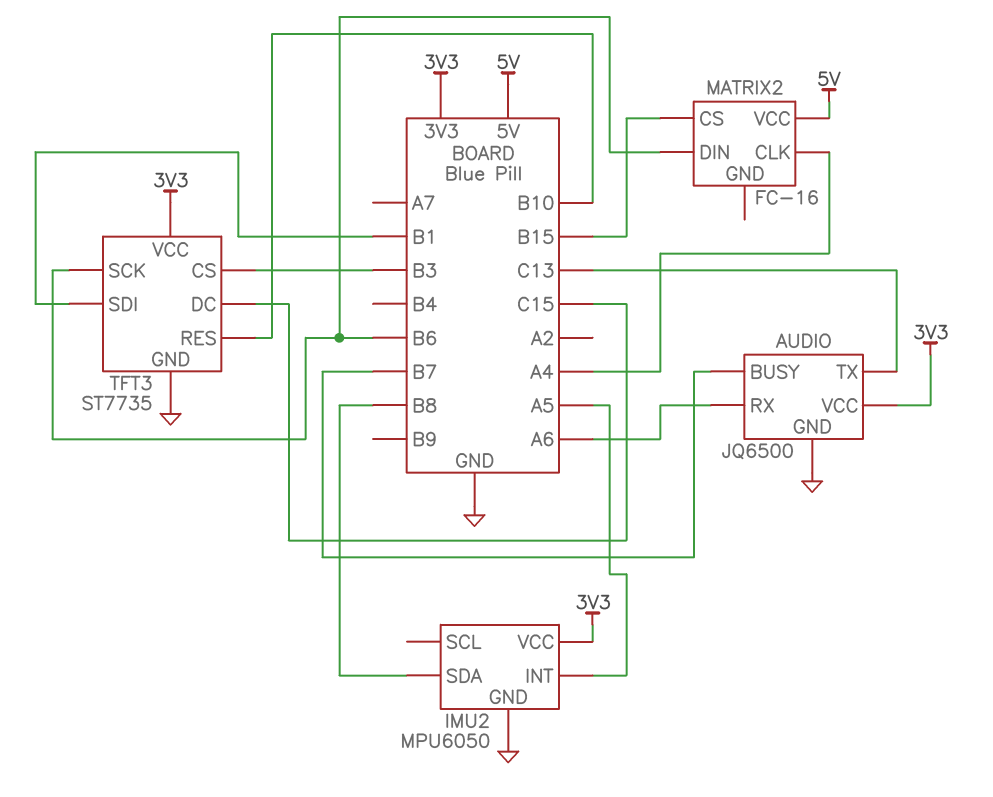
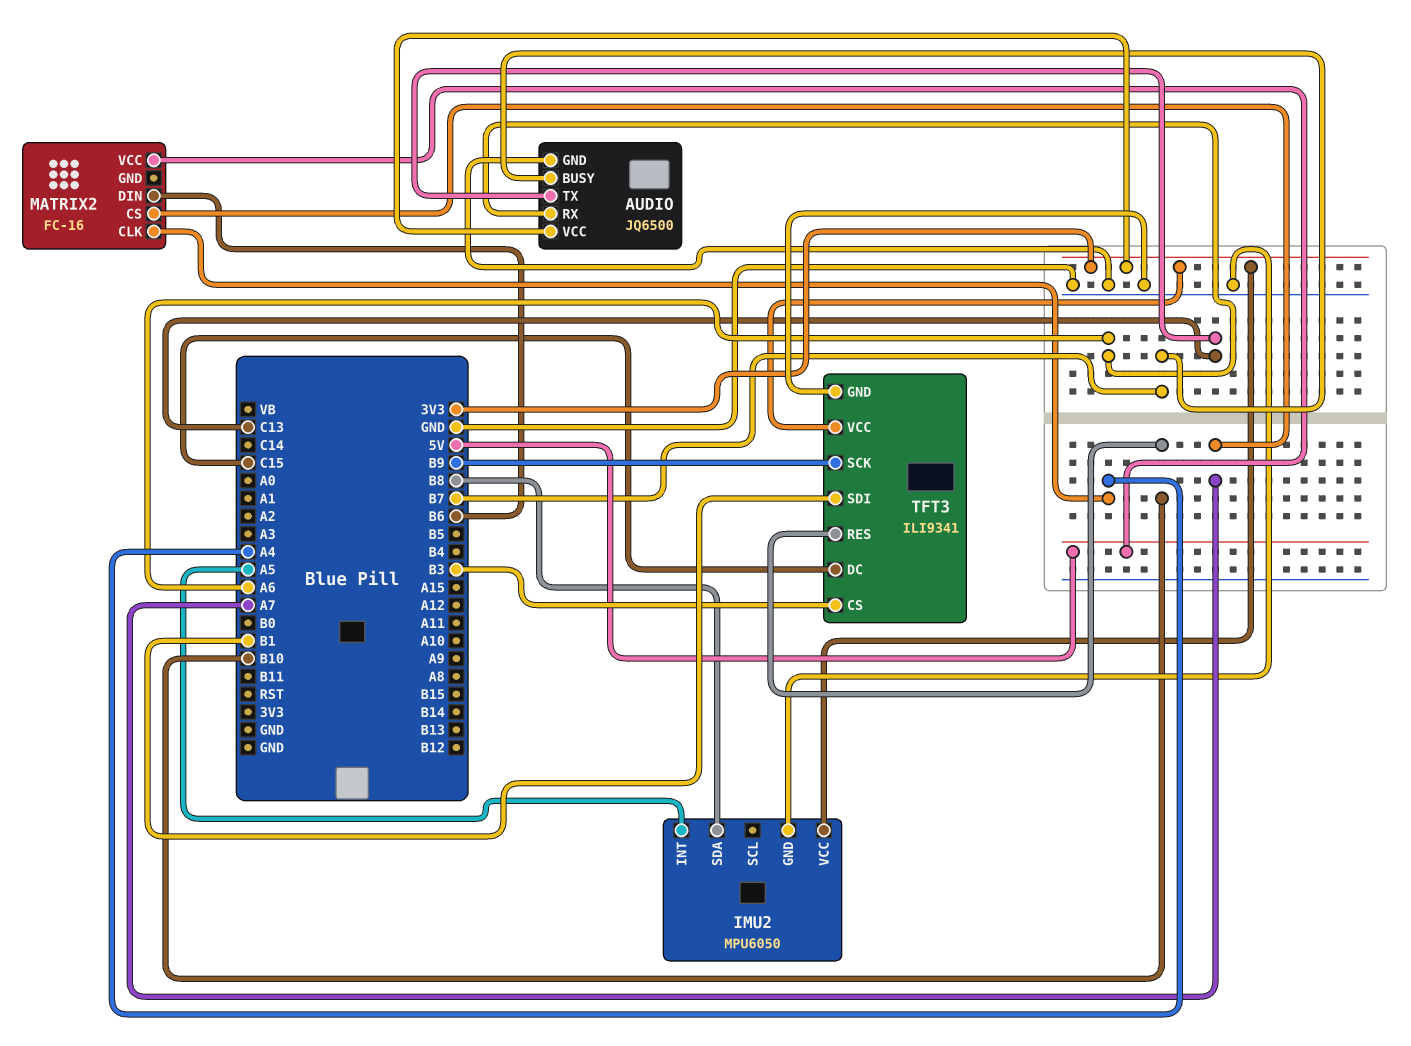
MATRIX2 pin CS: B15 -> A7
TFT3: ST7735 -> ILI9341
TFT3 pin SCK: B6 -> B9

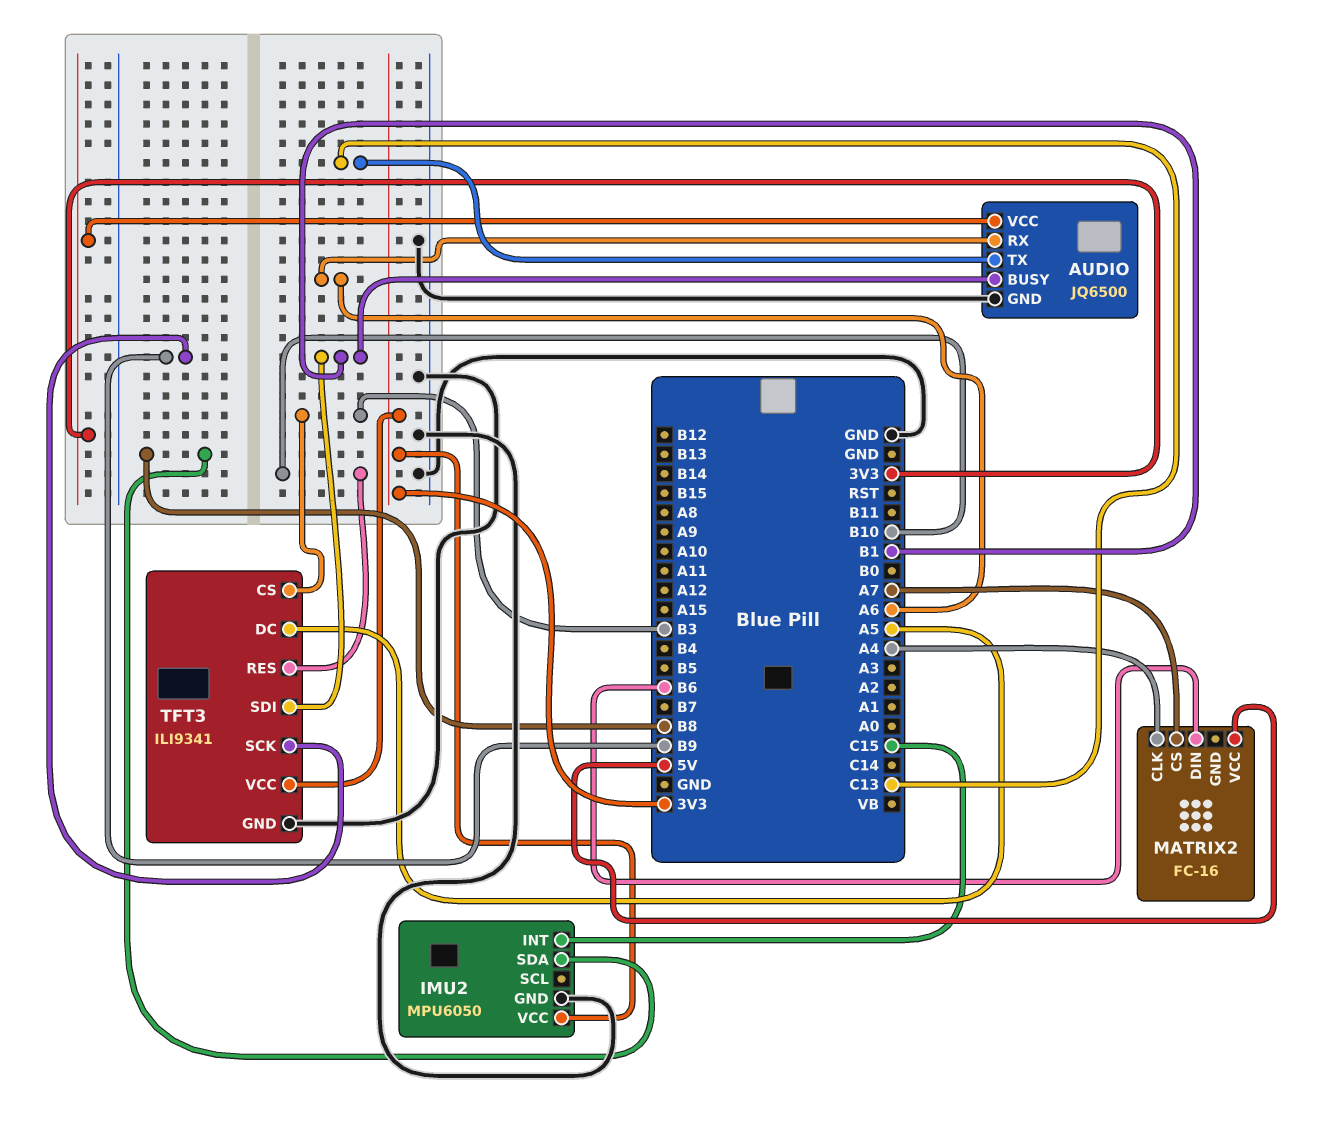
AUDIO pin BUSY: B7 -> B1
IMU2 pin INT: A5 -> C15
TFT3 pin DC: C15 -> A5

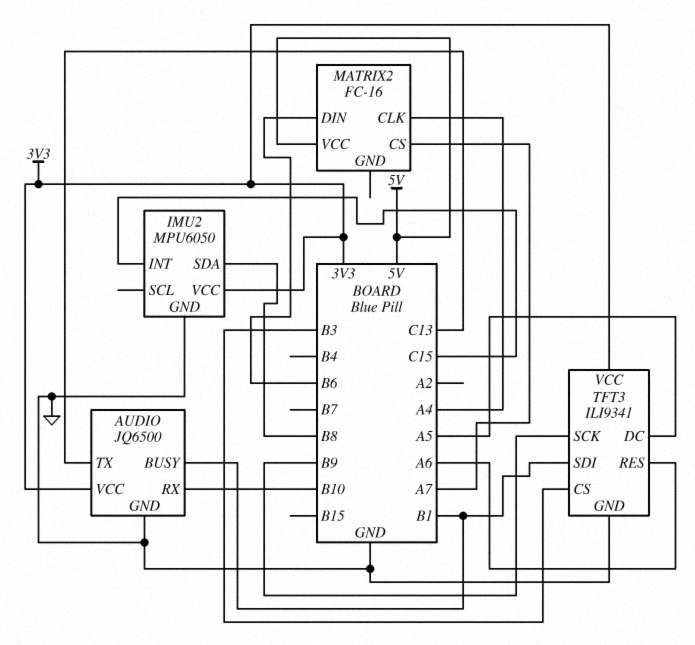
AUDIO pin RX: A6 -> B10
TFT3 pin RES: B10 -> A6

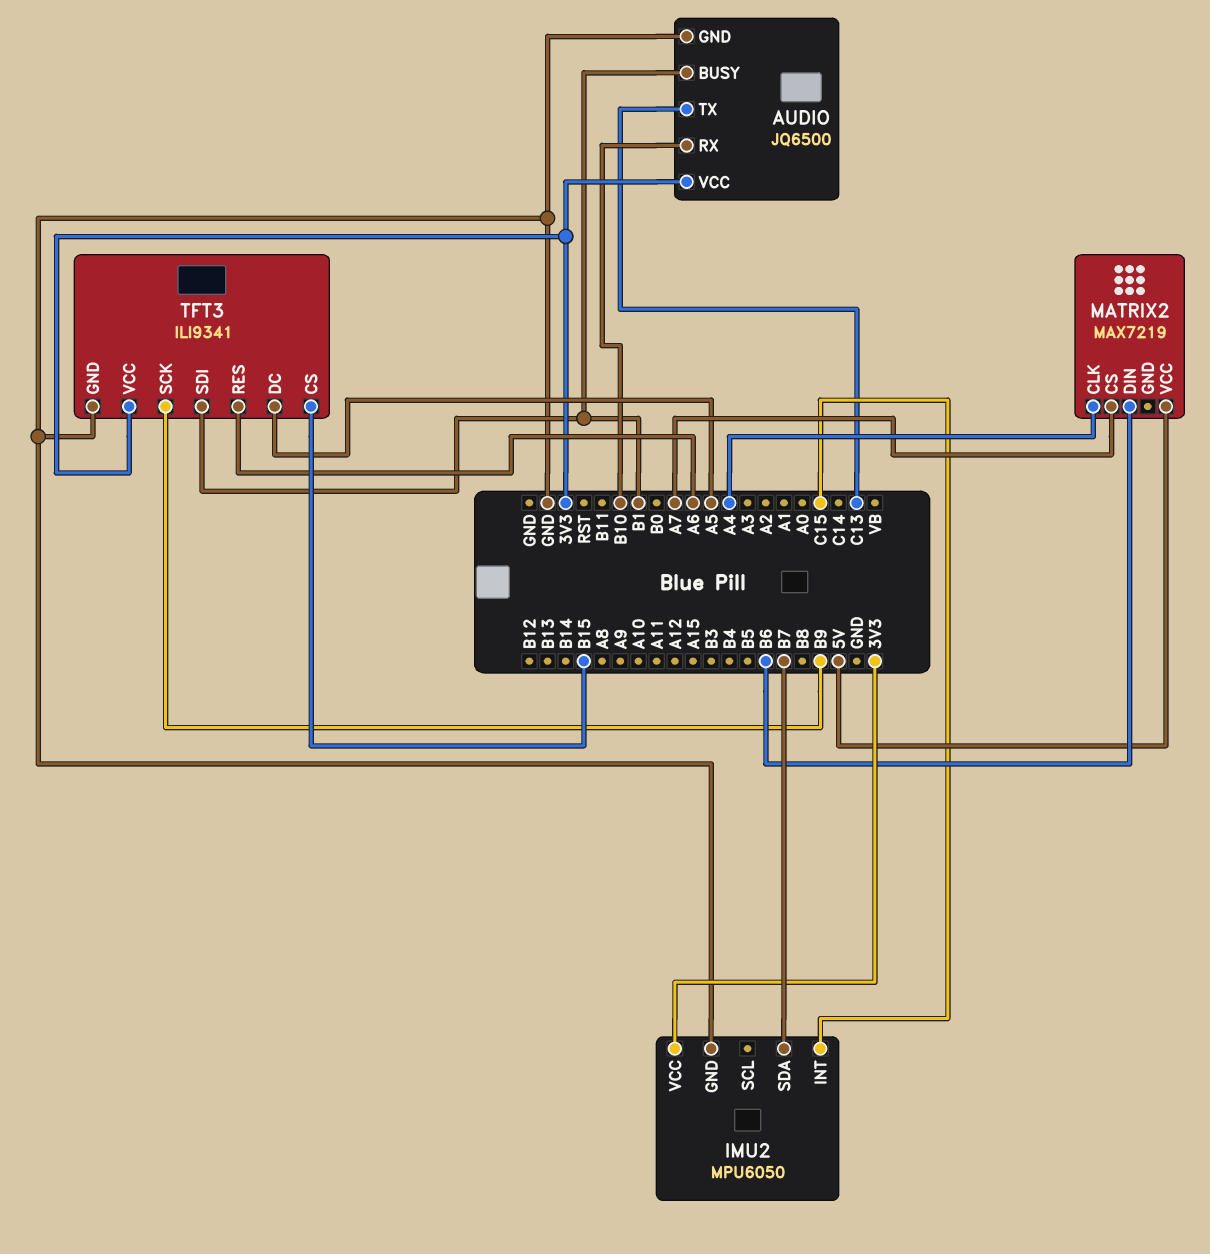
IMU2 pin SDA: B8 -> B7
MATRIX2: FC-16 -> MAX7219
TFT3 pin CS: B3 -> B15

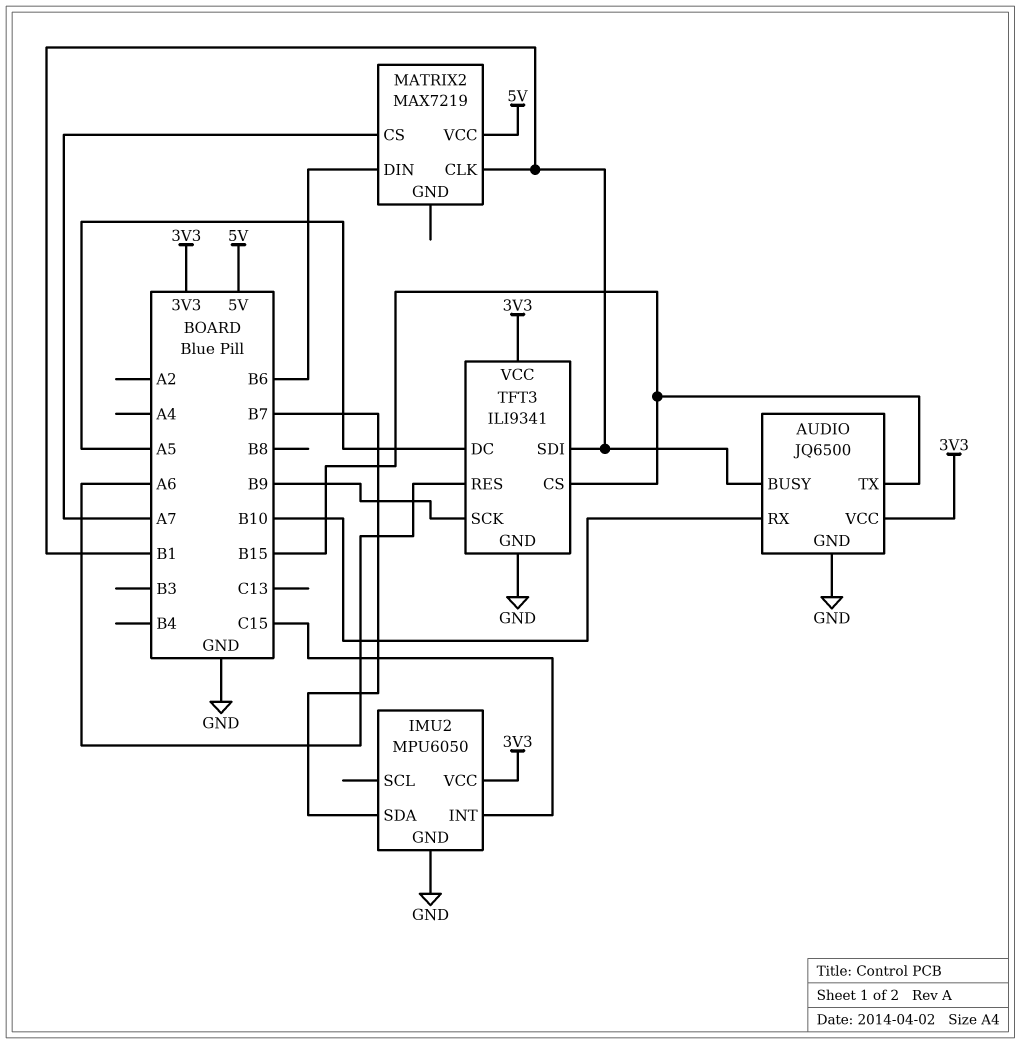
AUDIO pin TX: C13 -> B15
MATRIX2 pin CLK: A4 -> B1

